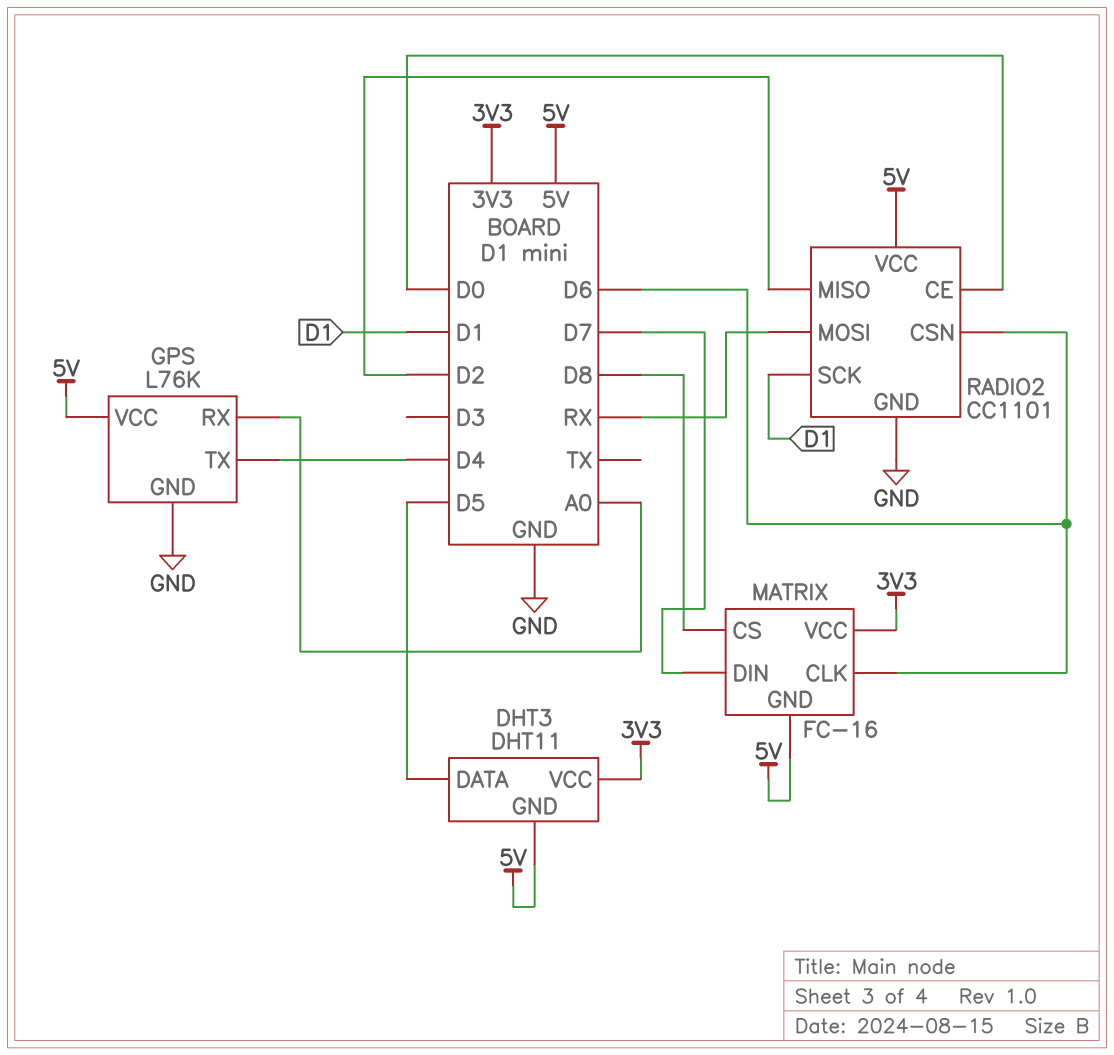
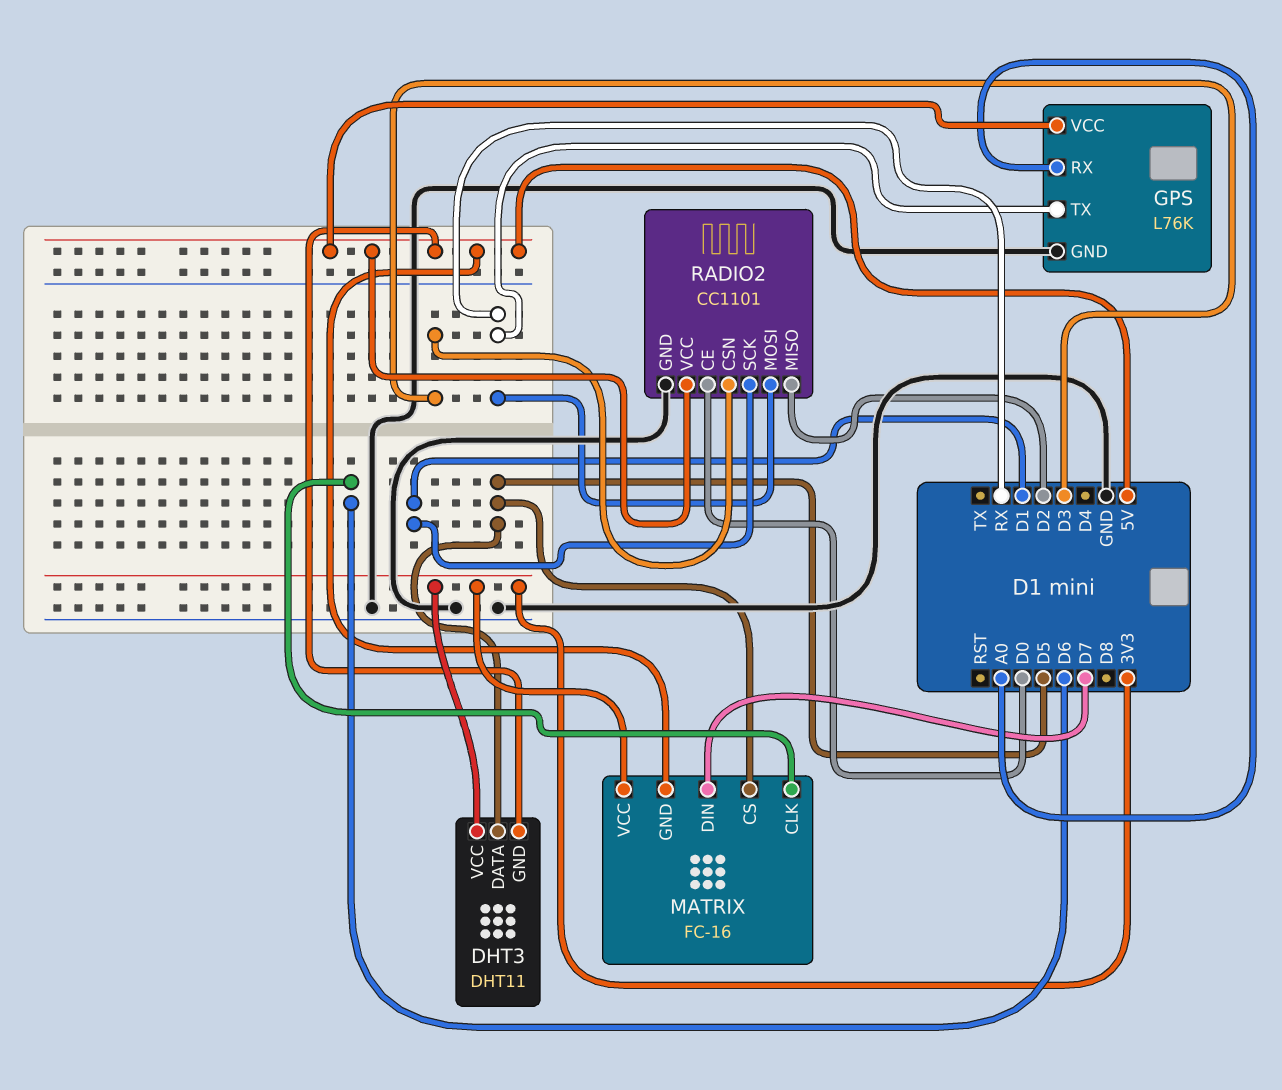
GPS pin TX: D4 -> RX
MATRIX pin CS: D8 -> D5
RADIO2 pin CSN: D6 -> D3

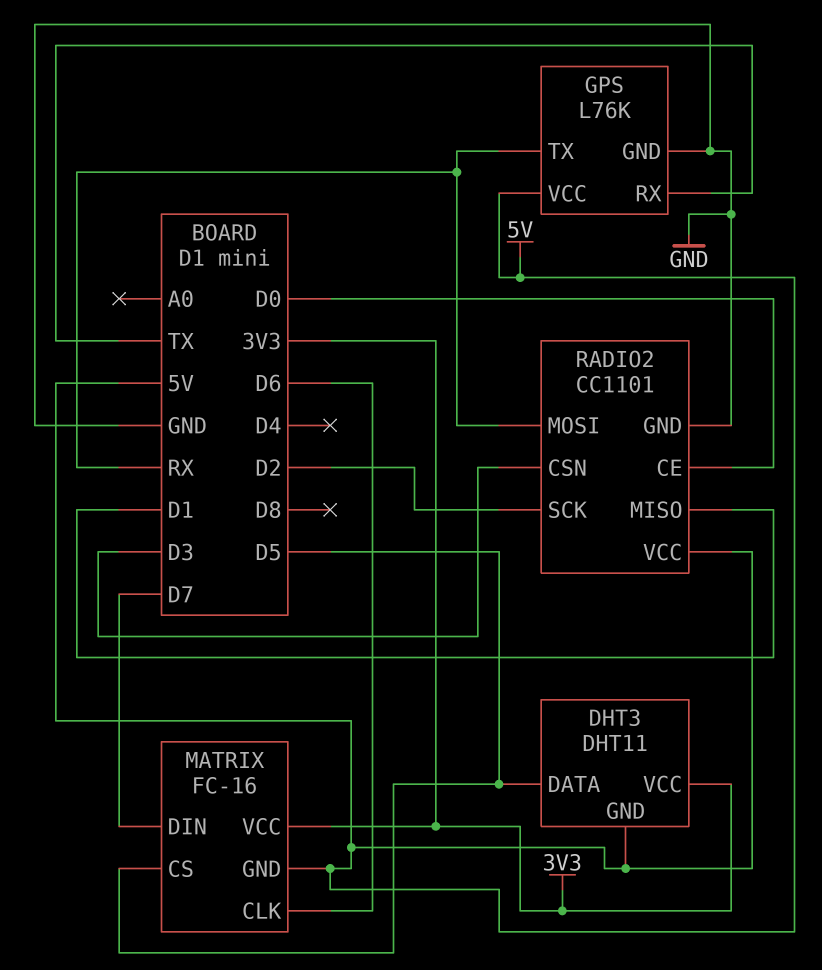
GPS pin RX: A0 -> TX
RADIO2 pin MISO: D2 -> D1
RADIO2 pin SCK: D1 -> D2

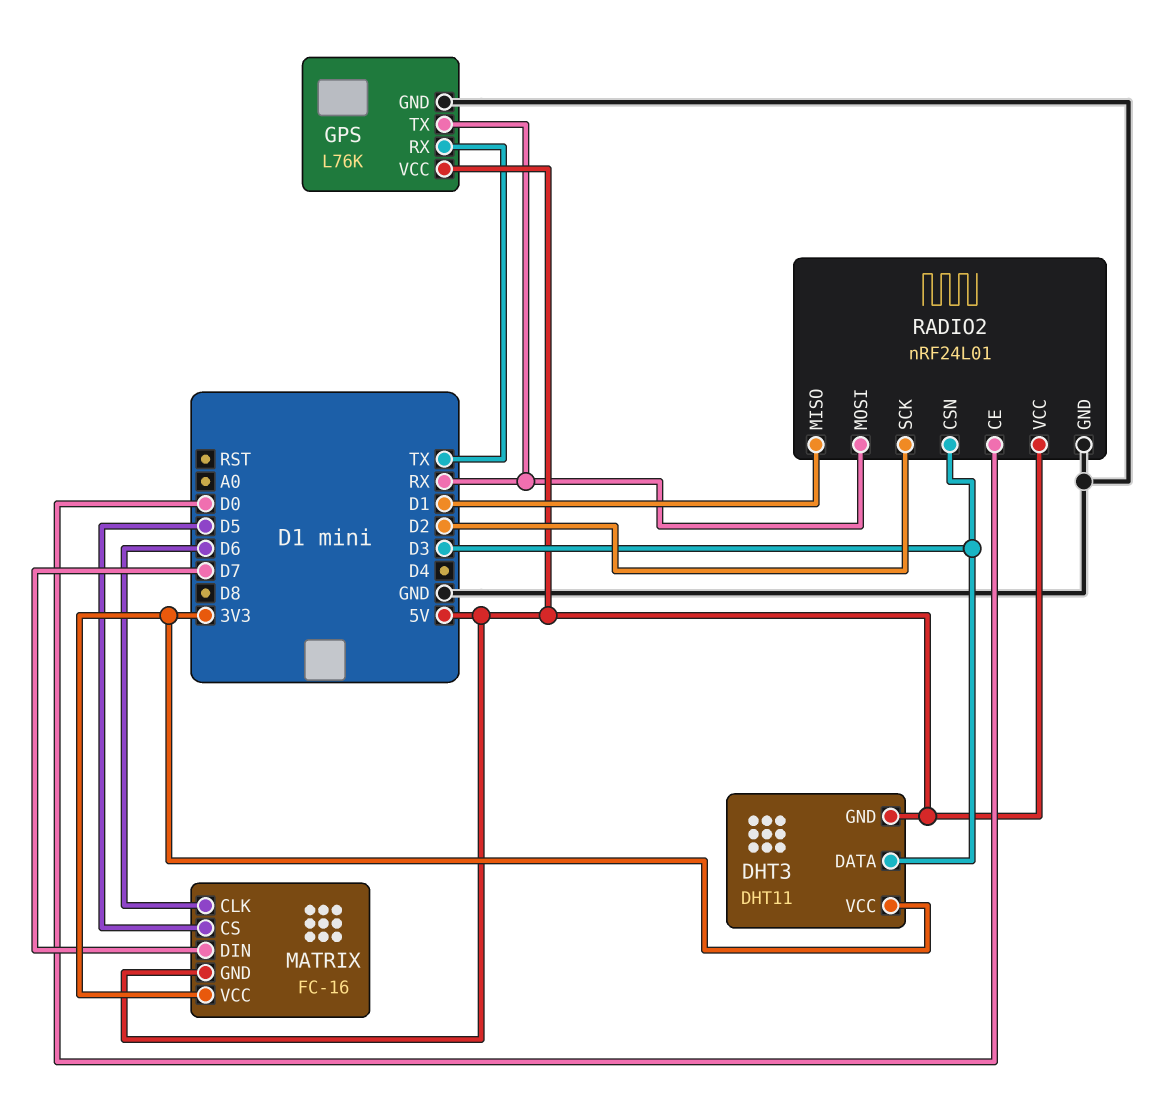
DHT3 pin DATA: D5 -> D3
RADIO2: CC1101 -> nRF24L01

